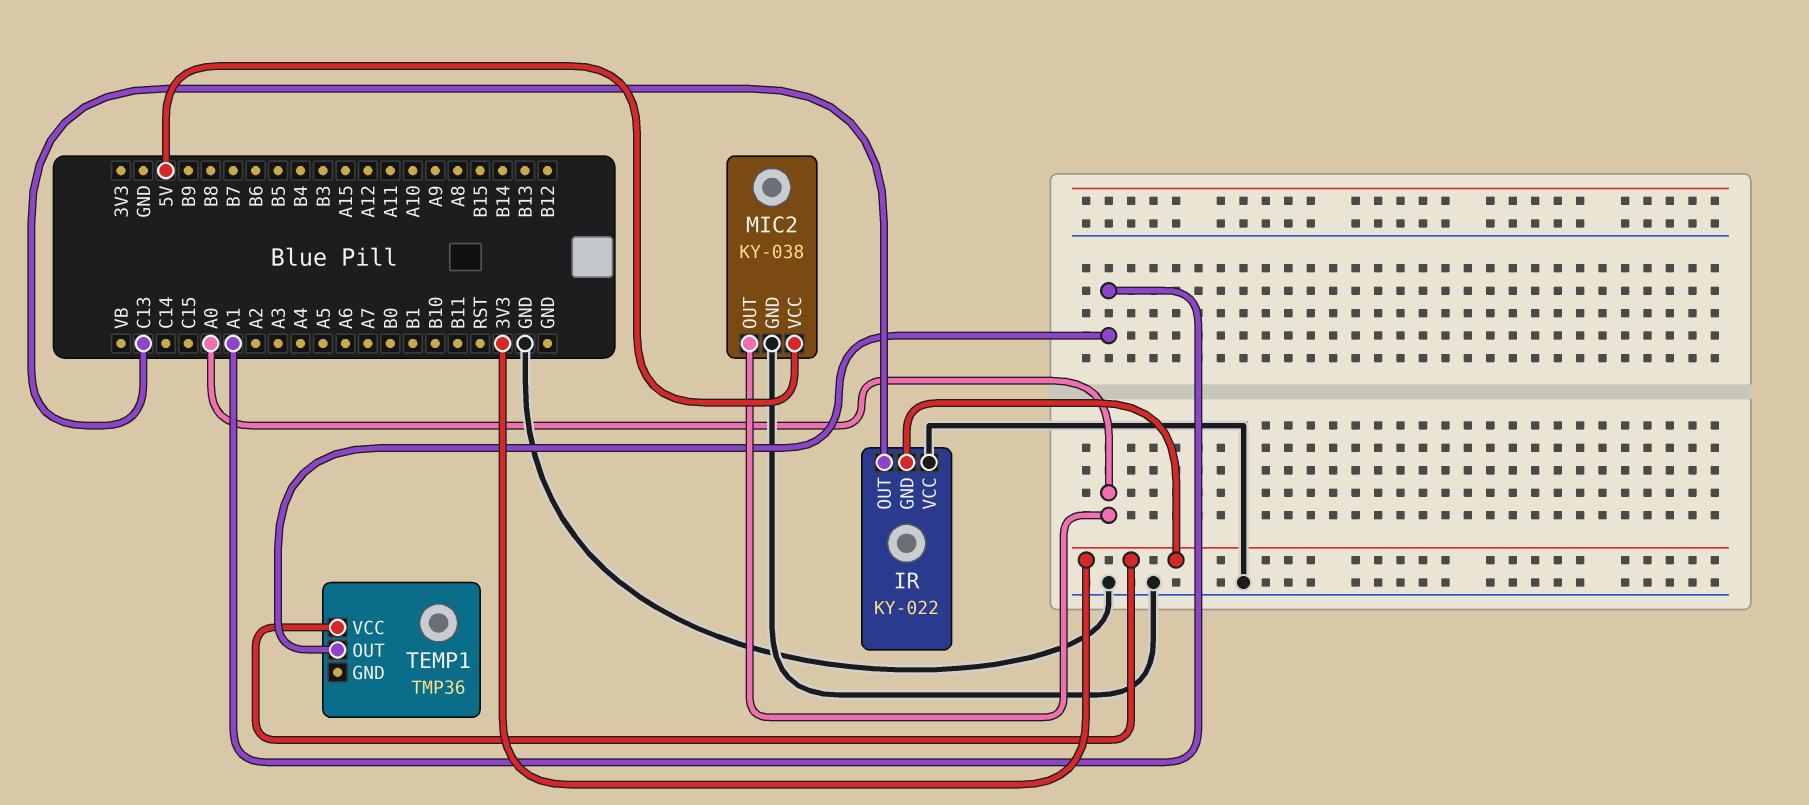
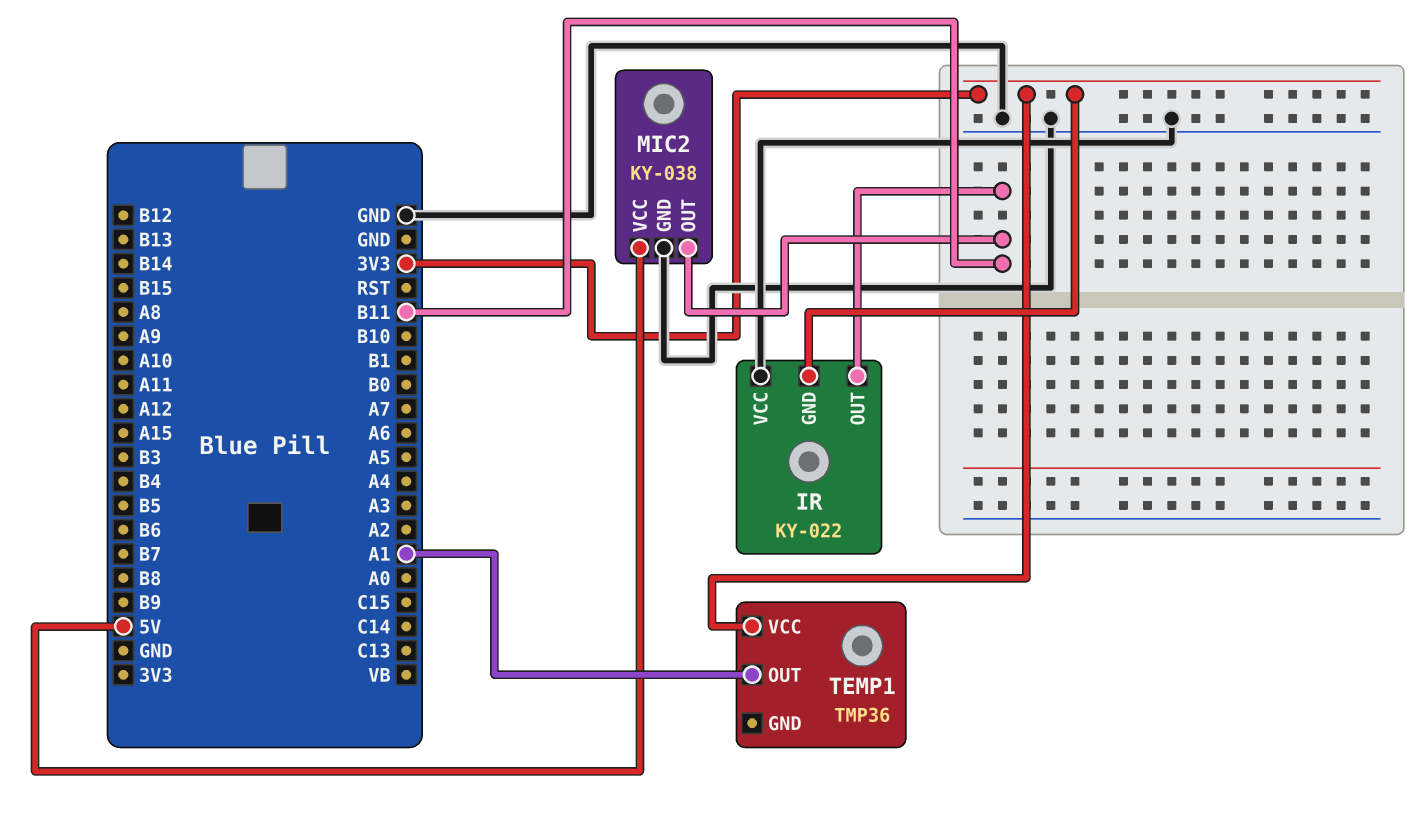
IR pin OUT: C13 -> B11
MIC2 pin OUT: A0 -> B11

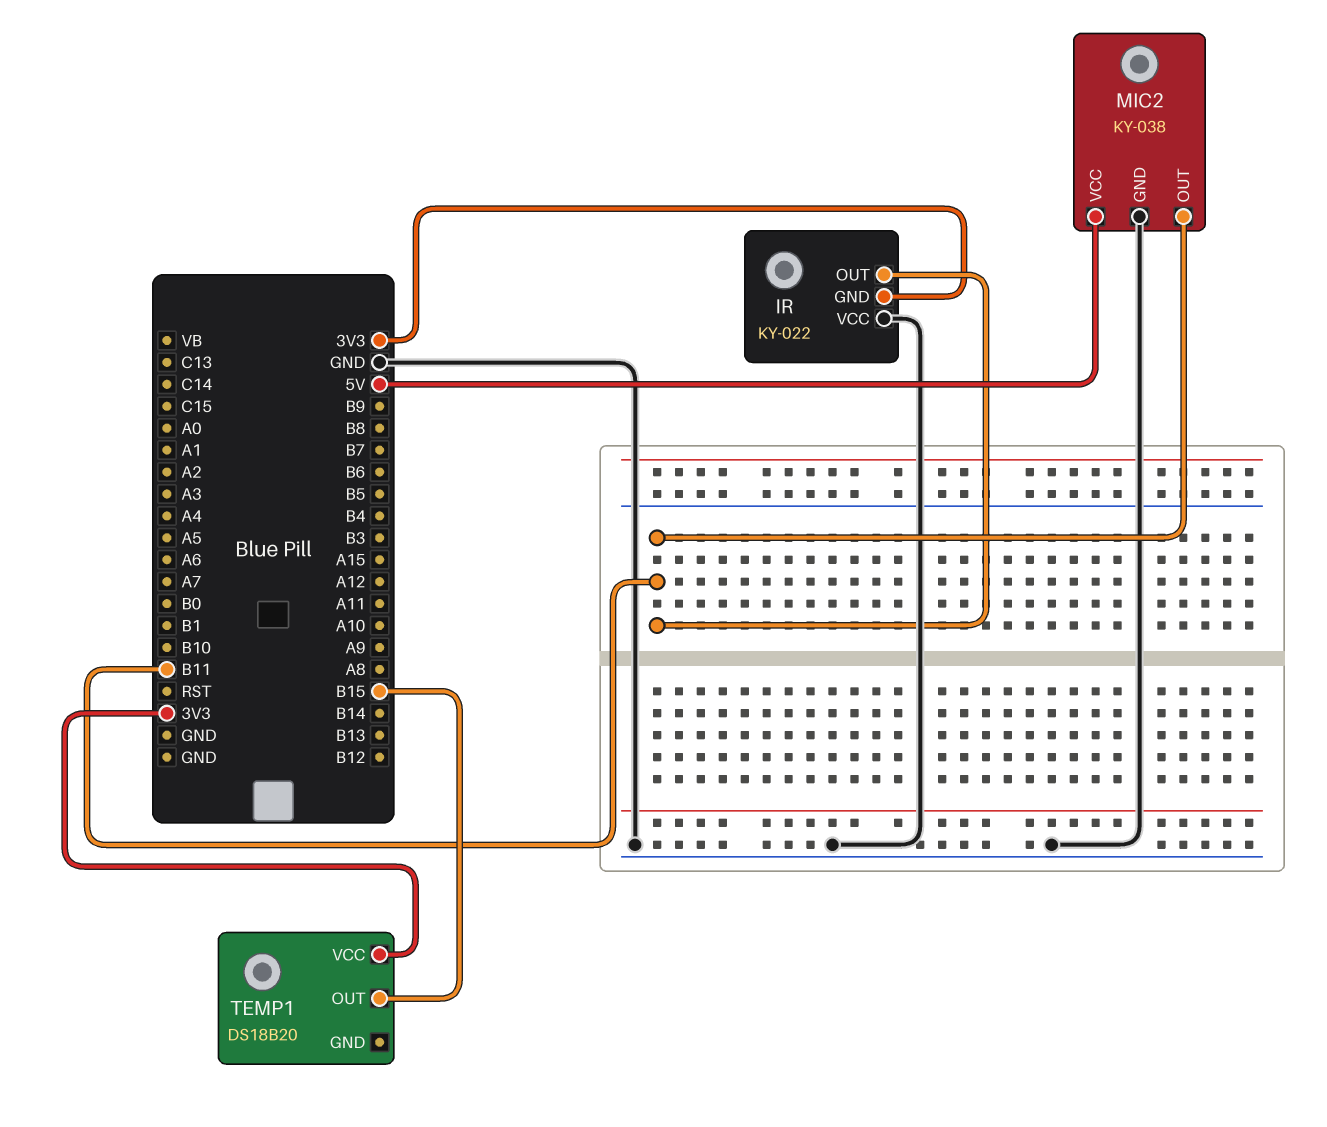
TEMP1: TMP36 -> DS18B20
TEMP1 pin OUT: A1 -> B15

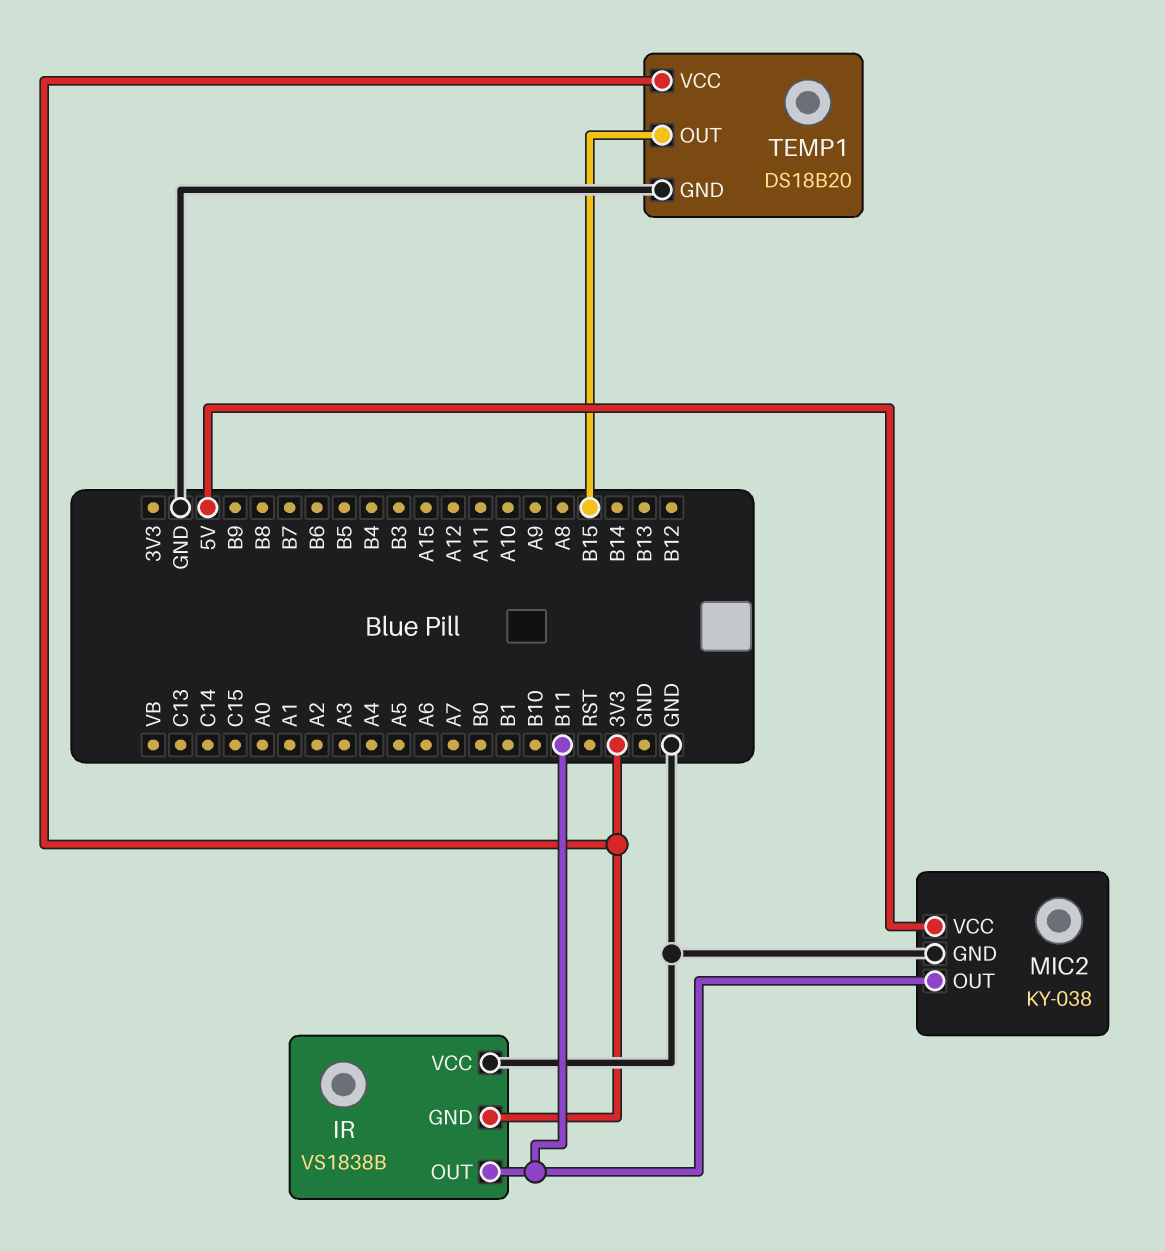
IR: KY-022 -> VS1838B
TEMP1 pin GND: none -> GND

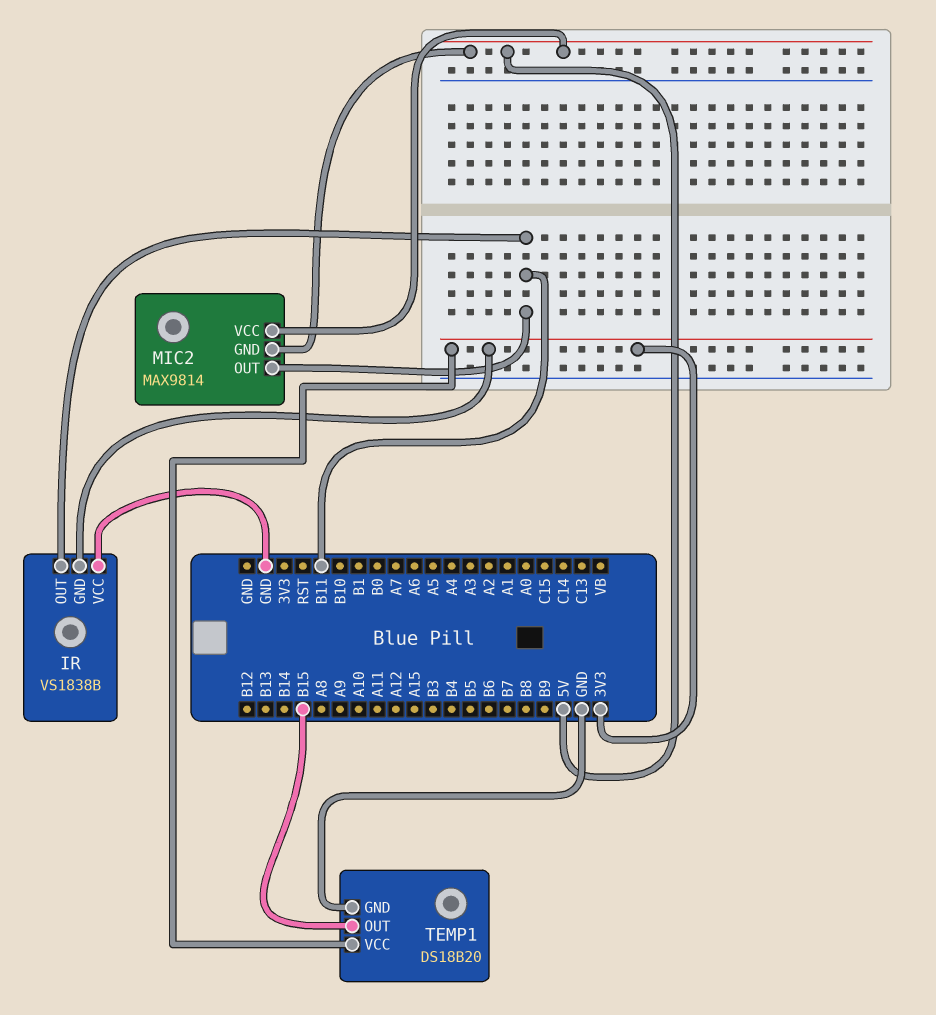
MIC2: KY-038 -> MAX9814
MIC2 pin GND: GND -> 5V

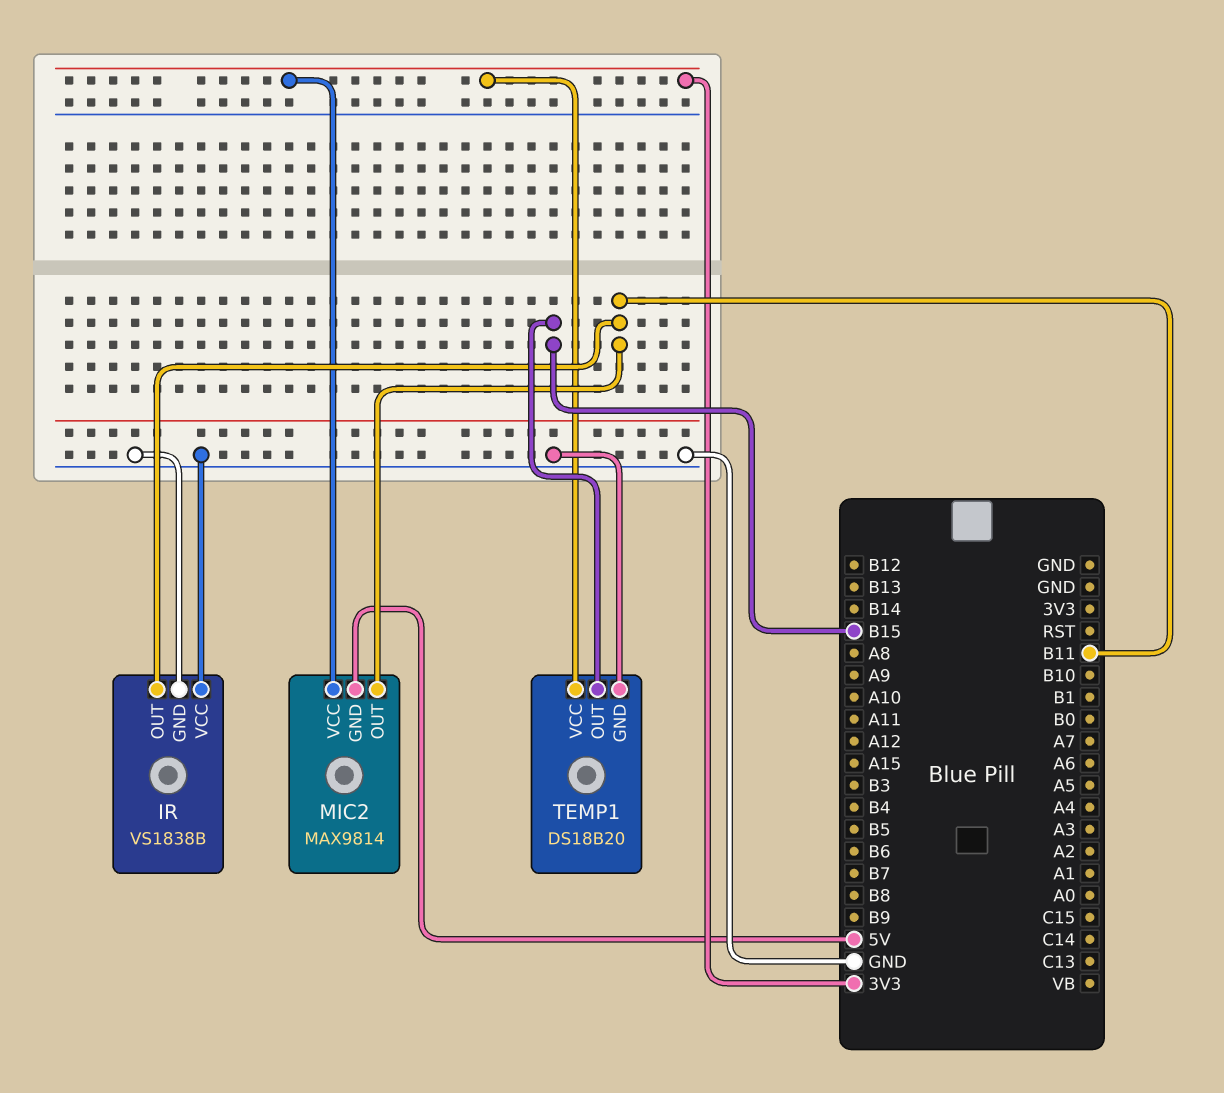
IR pin GND: 3V3 -> GND
MIC2 pin VCC: 5V -> 3V3

